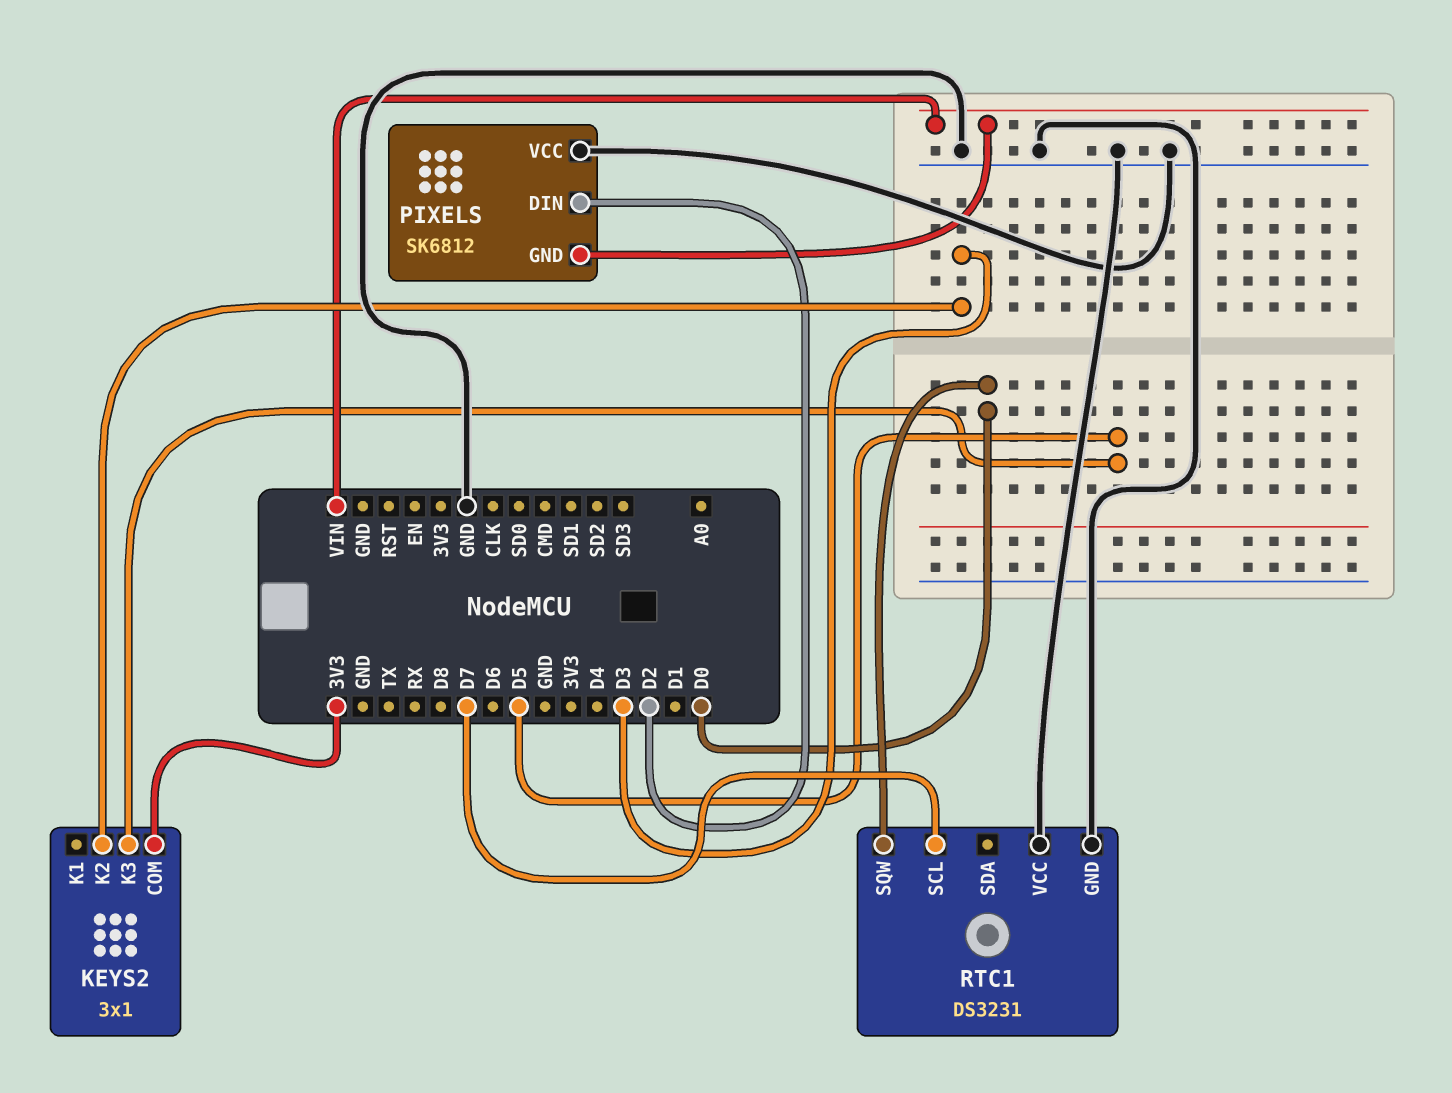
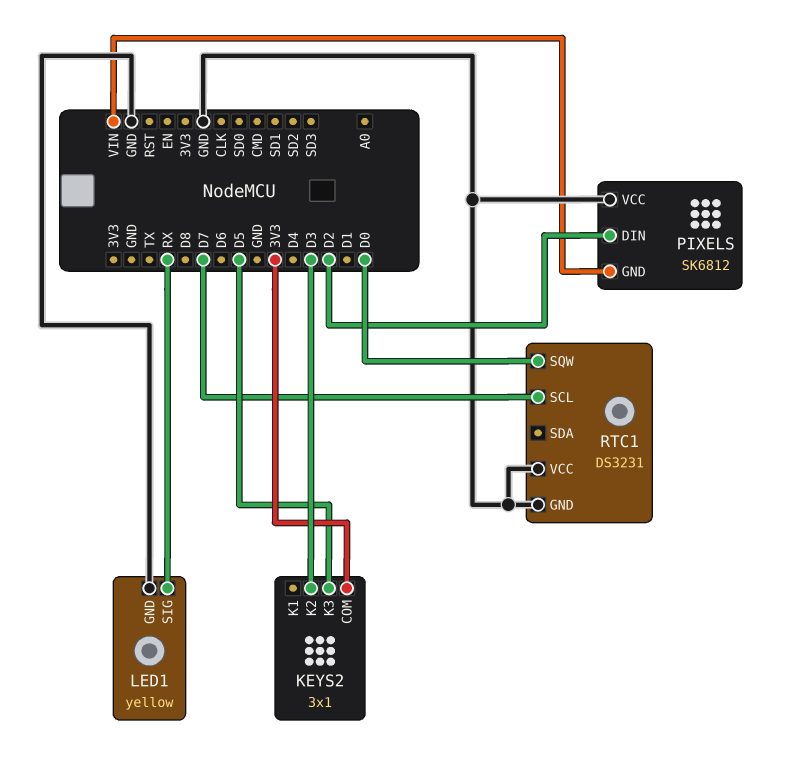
LED1: none -> yellow
LED1 pin GND: none -> GND
LED1 pin SIG: none -> RX

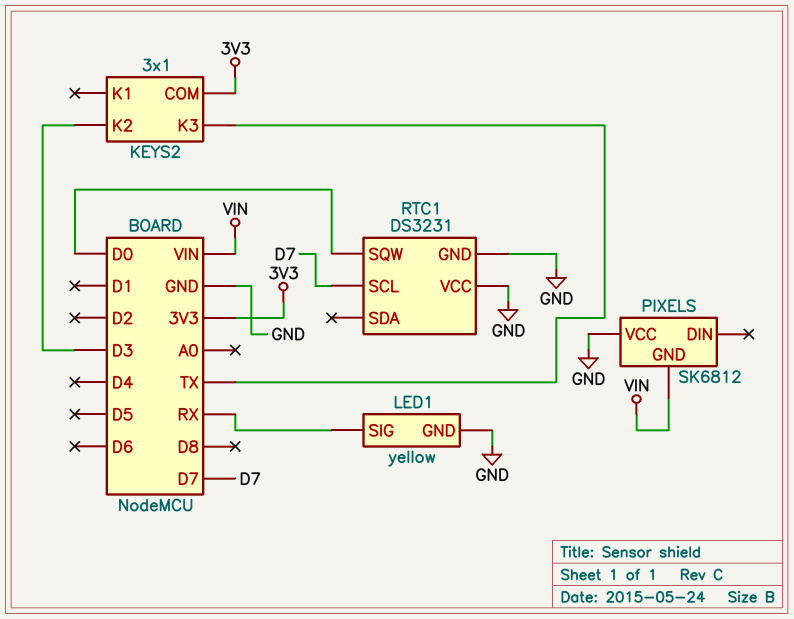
KEYS2 pin K3: D5 -> TX
PIXELS pin DIN: D2 -> none

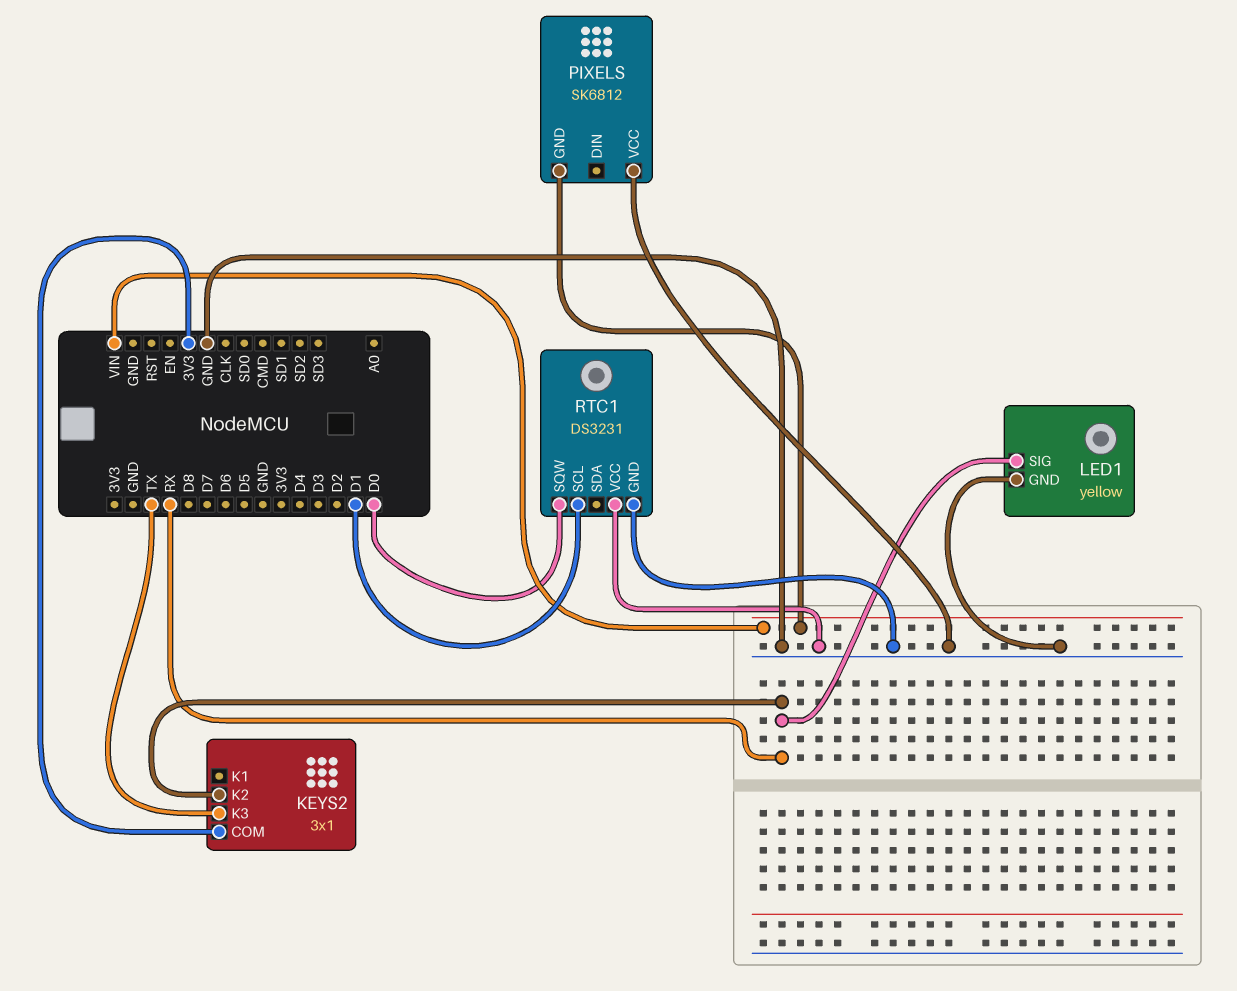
KEYS2 pin K2: D3 -> RX
RTC1 pin SCL: D7 -> D1

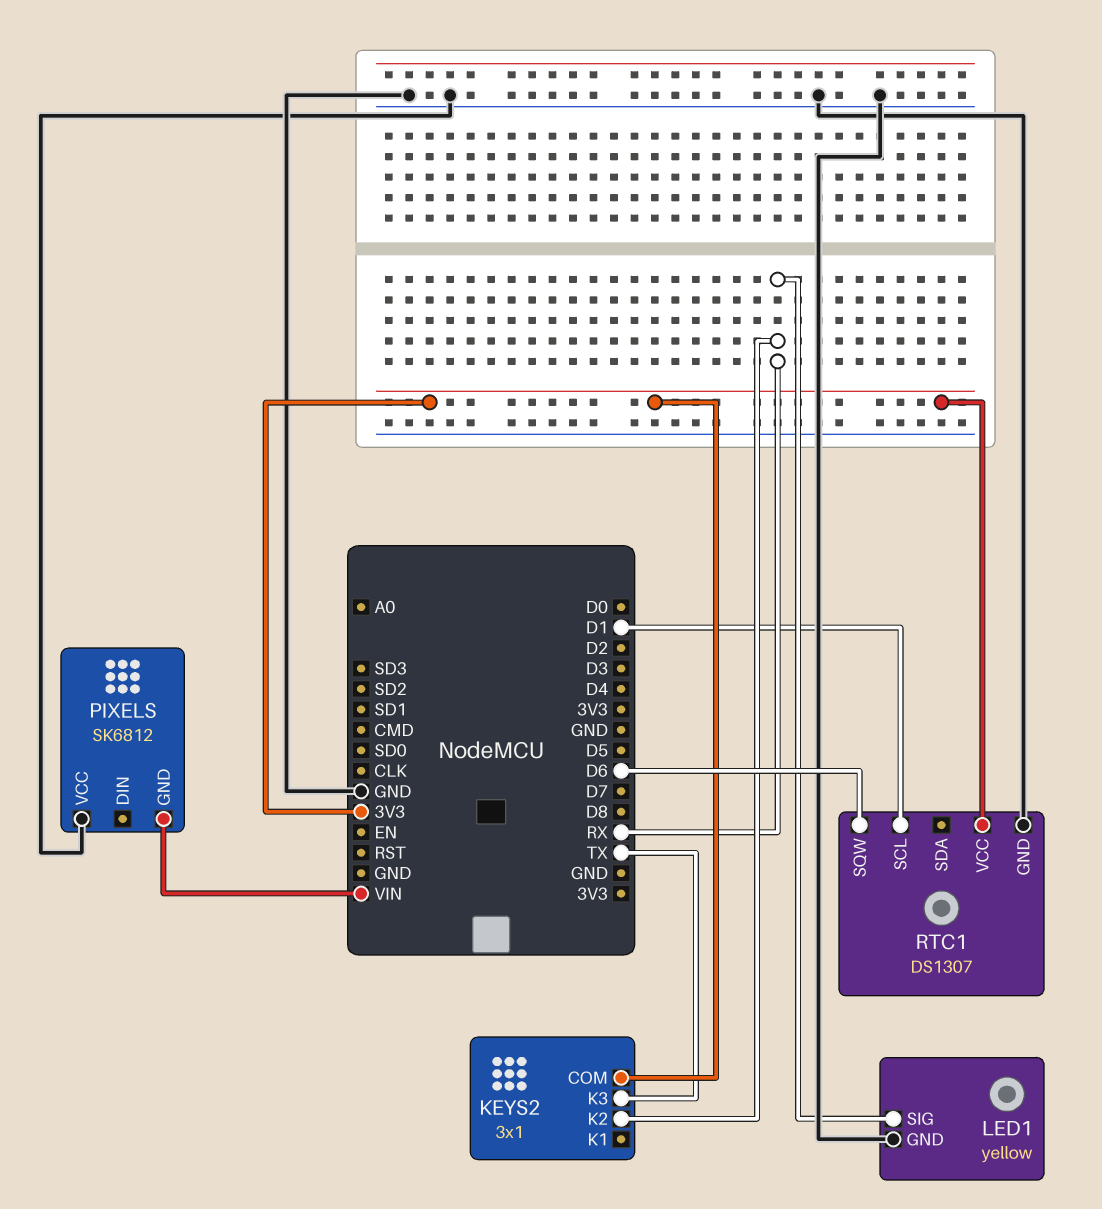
RTC1: DS3231 -> DS1307
RTC1 pin SQW: D0 -> D6
RTC1 pin VCC: GND -> 3V3

